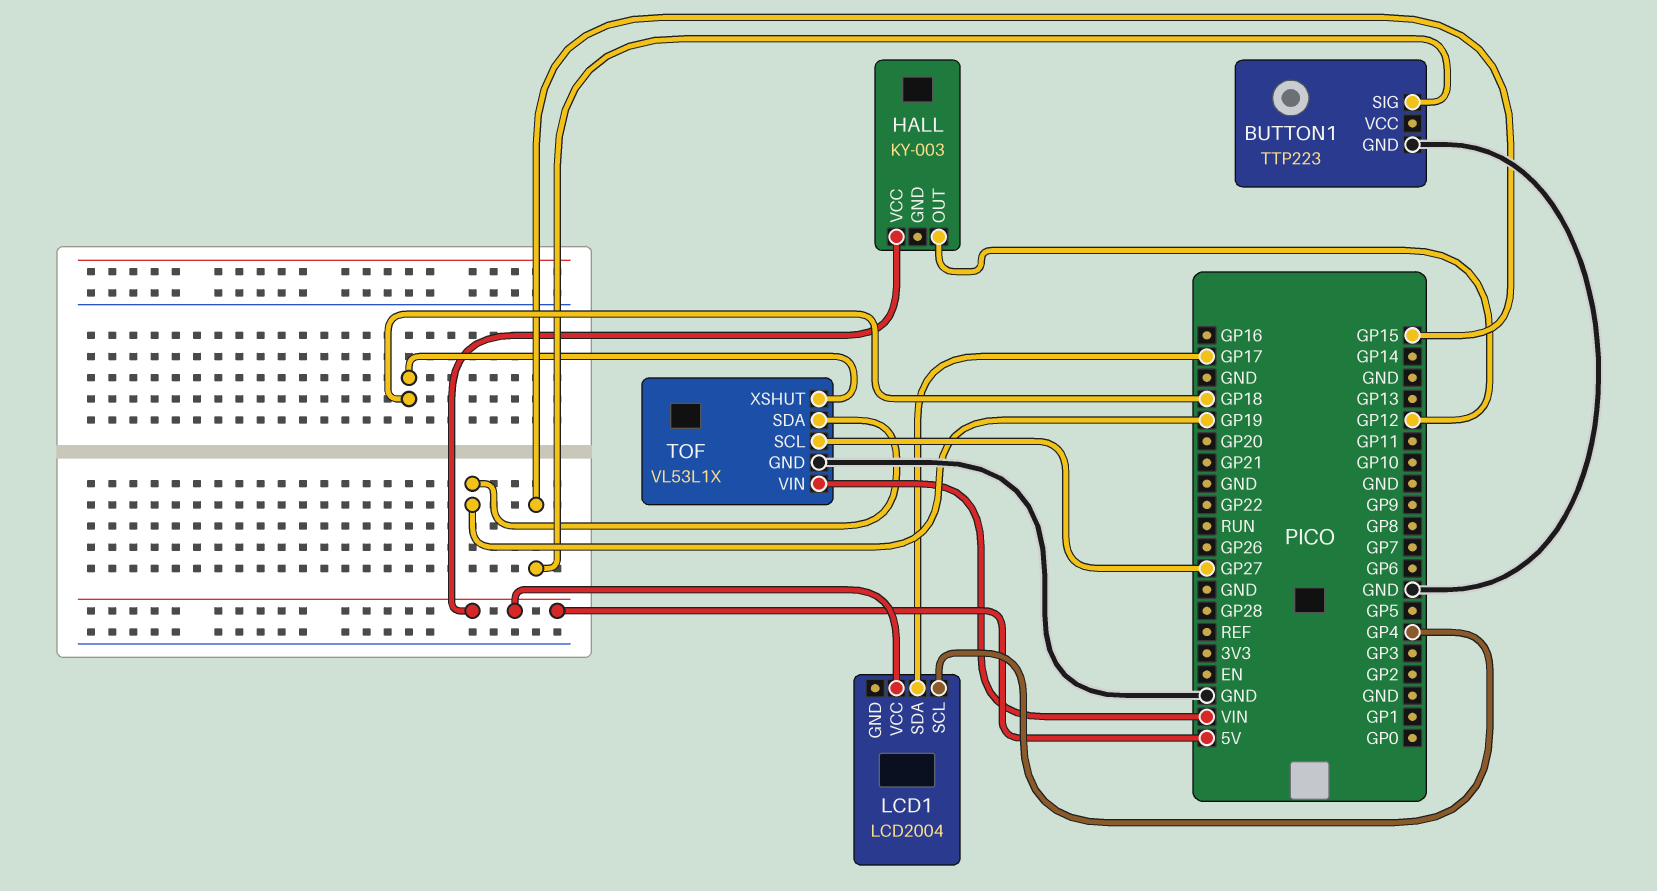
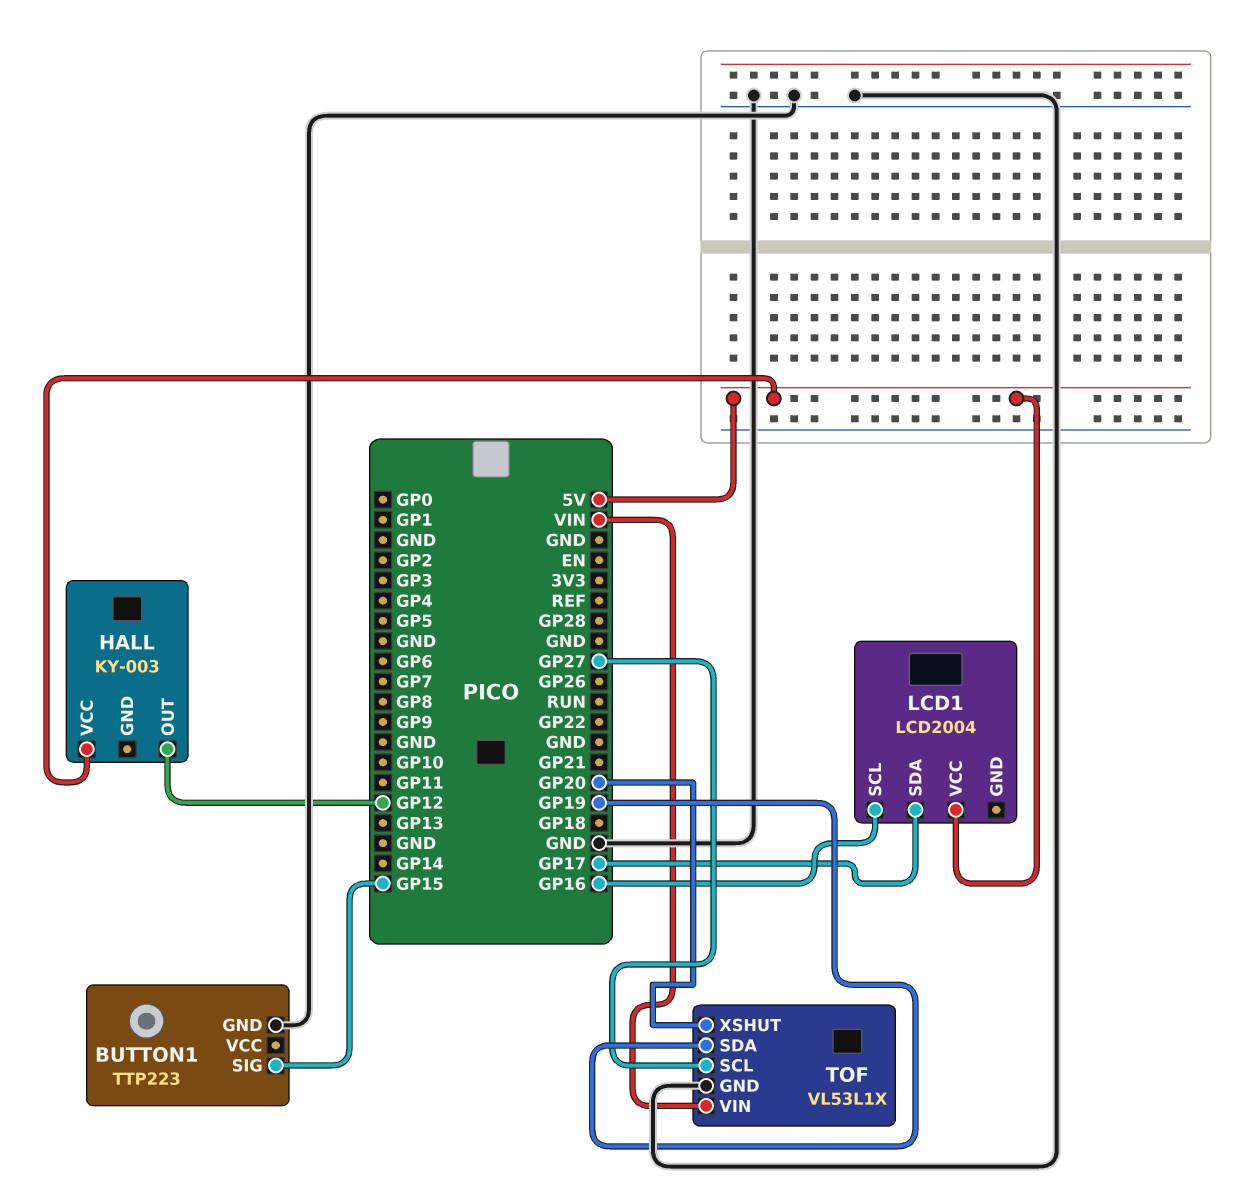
LCD1 pin SCL: GP4 -> GP16
TOF pin XSHUT: GP18 -> GP20

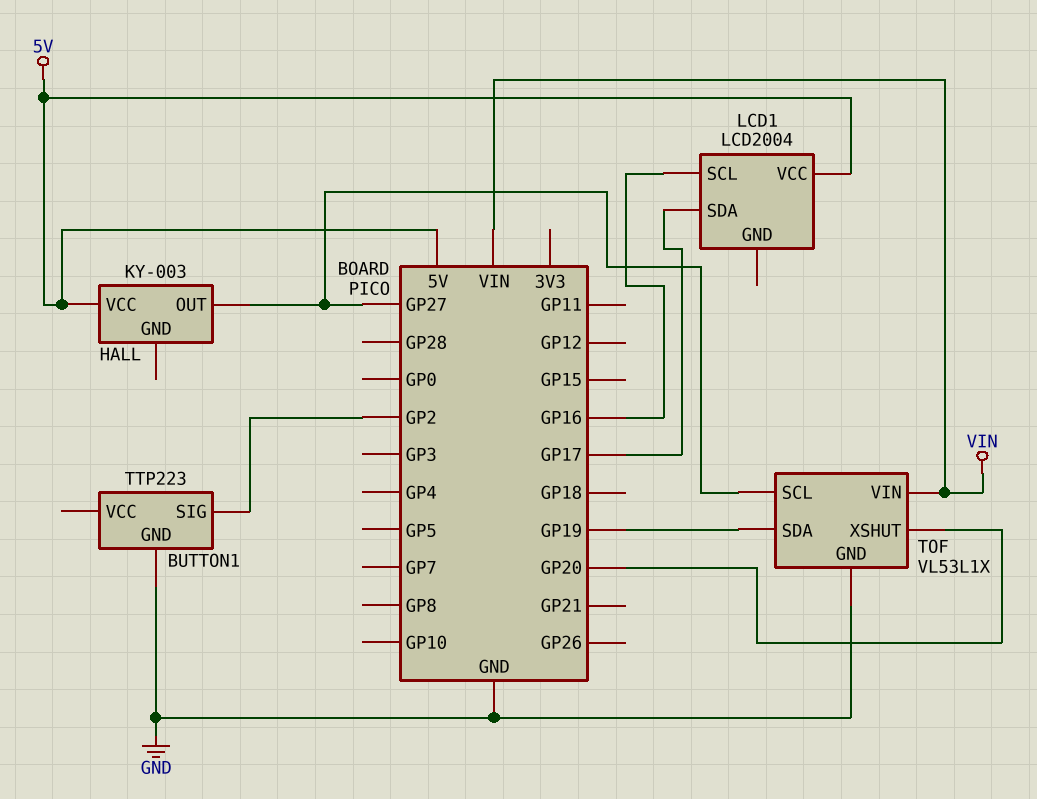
BUTTON1 pin SIG: GP15 -> GP2
HALL pin OUT: GP12 -> GP27

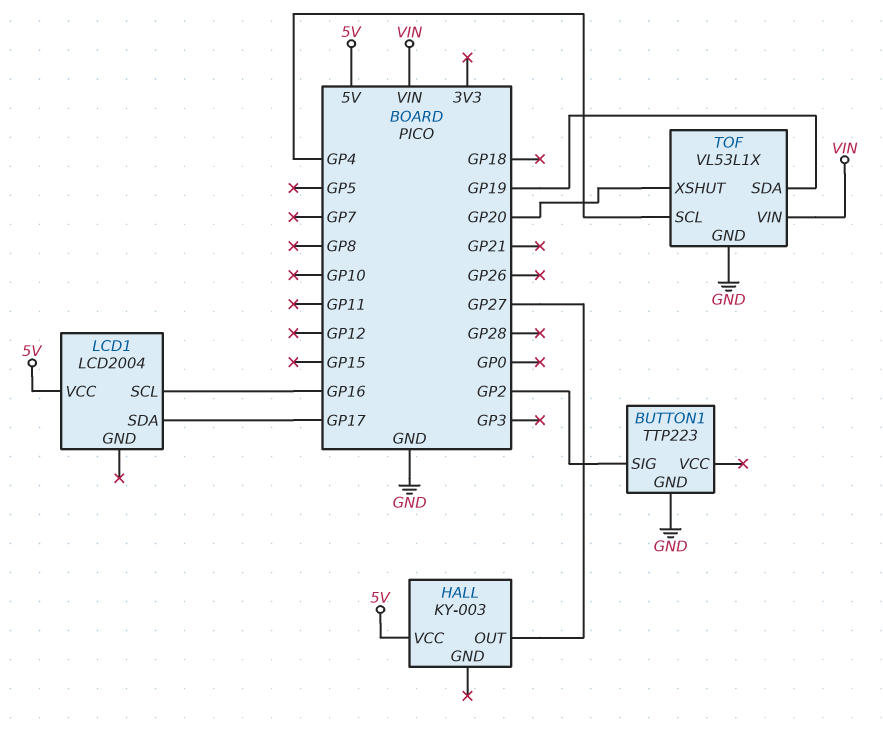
TOF pin SCL: GP27 -> GP4

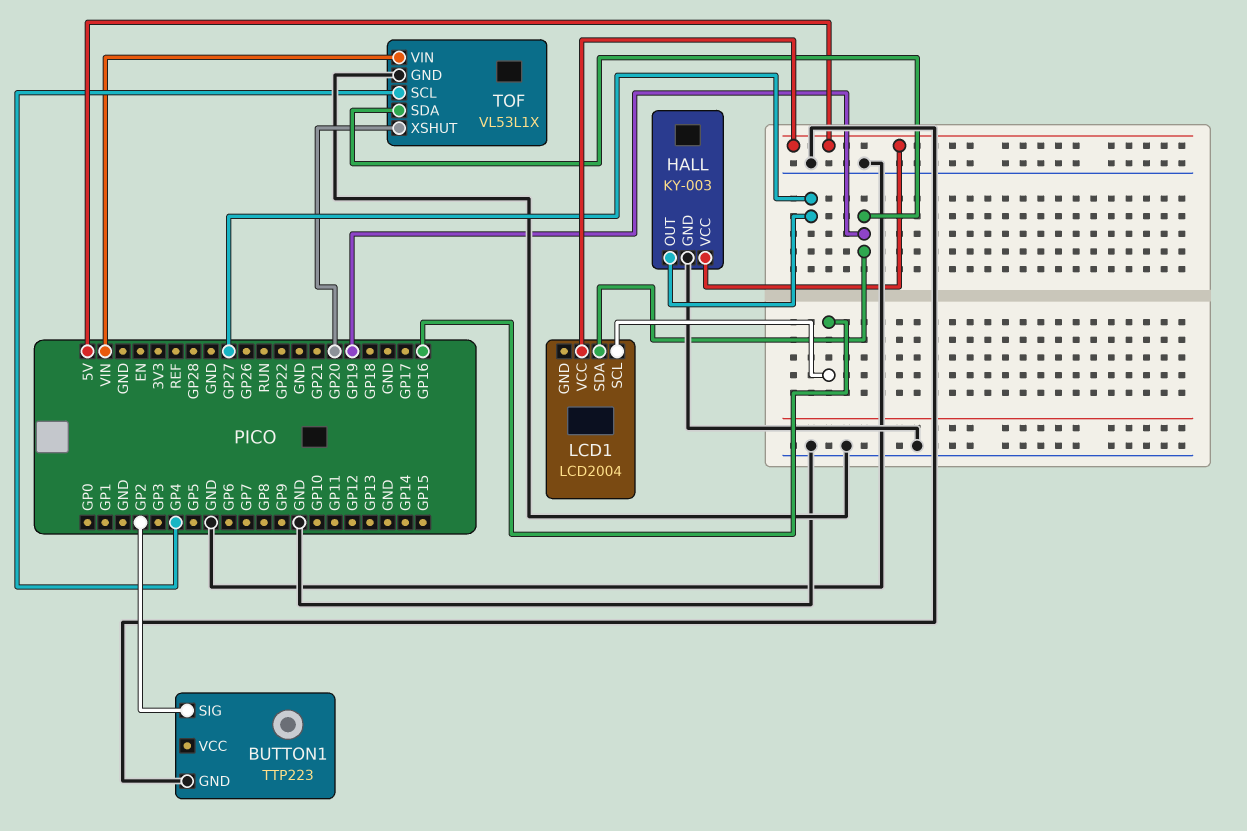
HALL pin GND: none -> GND
LCD1 pin SDA: GP17 -> GP19

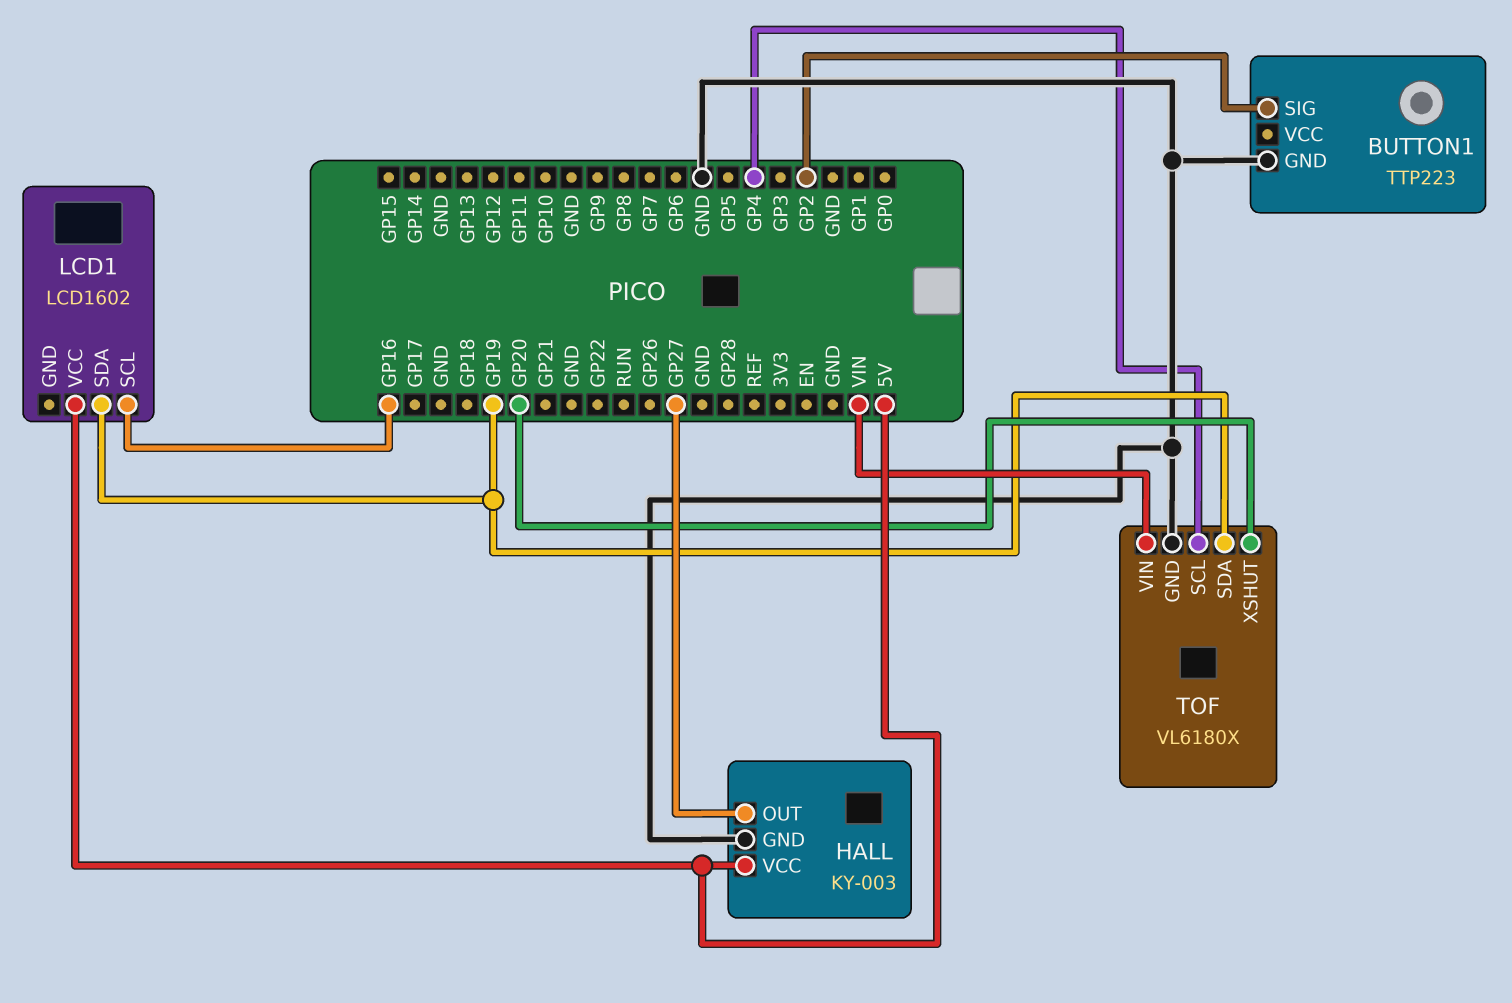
LCD1: LCD2004 -> LCD1602
TOF: VL53L1X -> VL6180X

